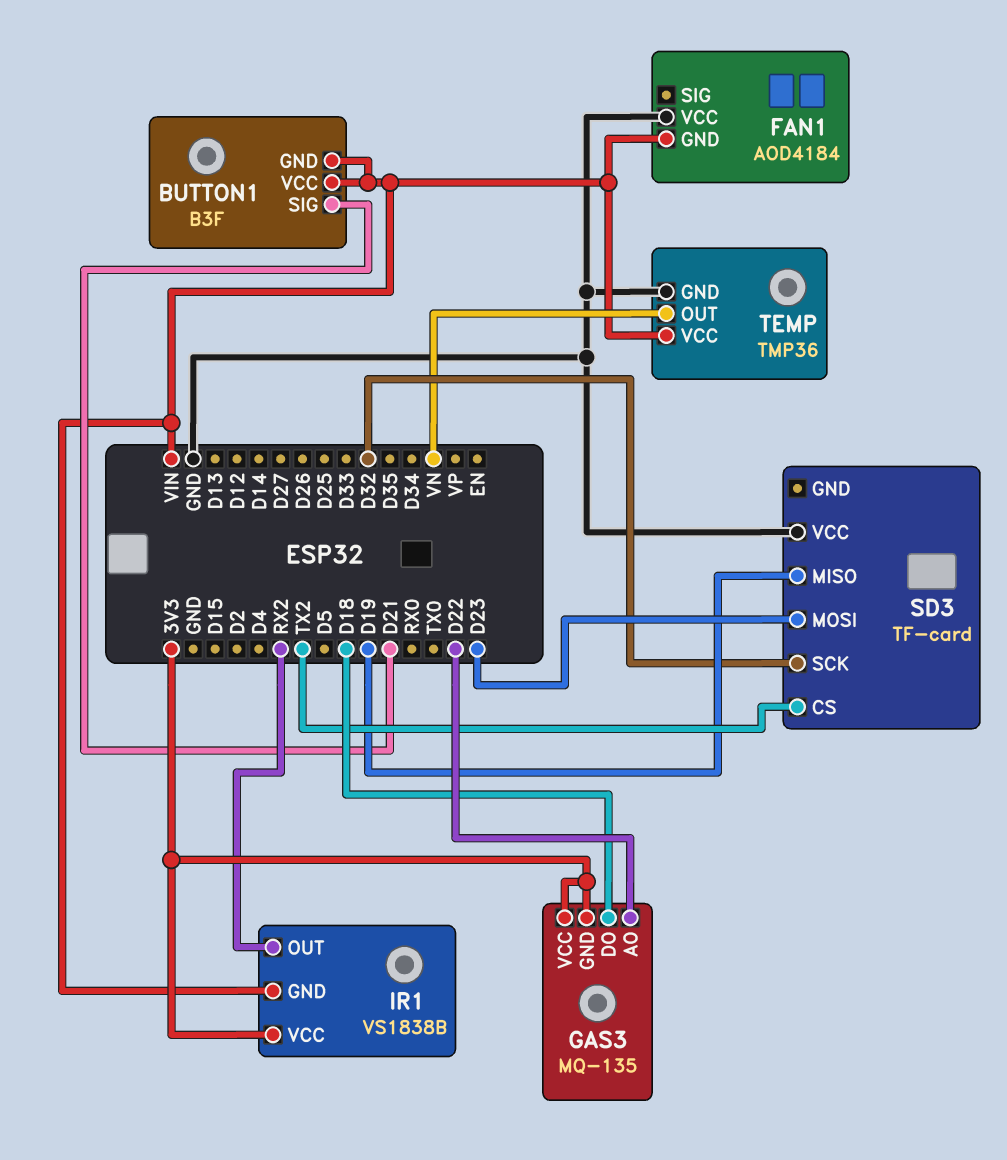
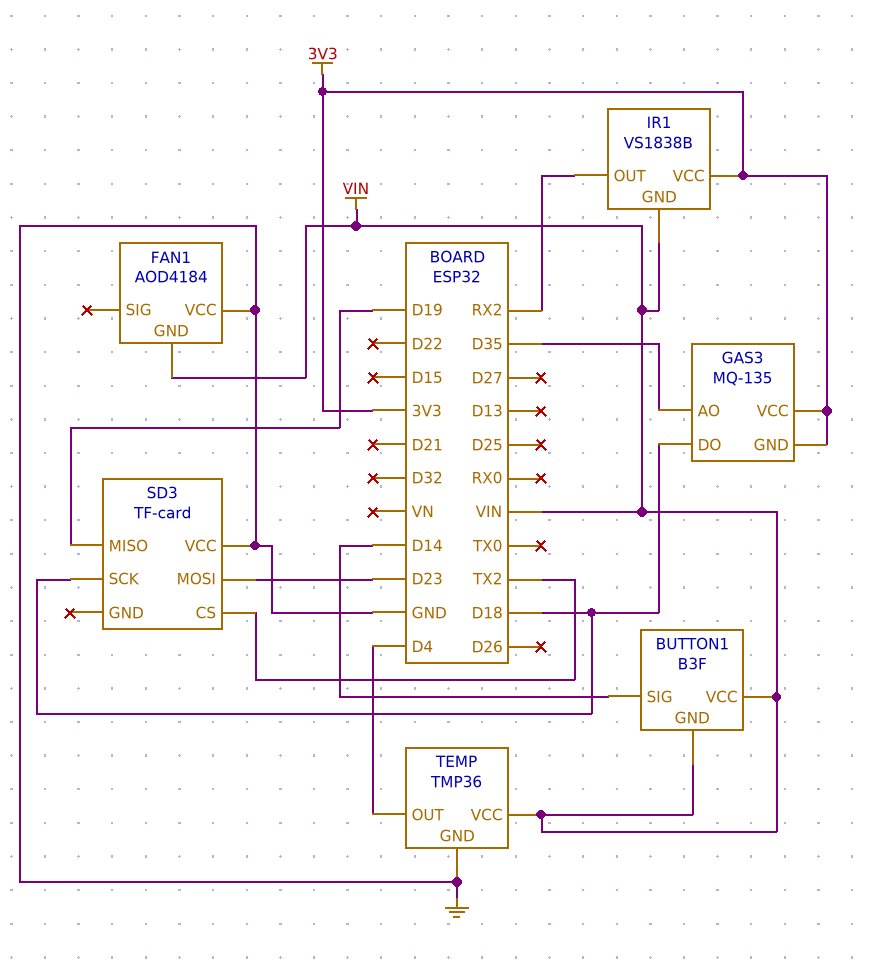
BUTTON1 pin SIG: D21 -> D14
GAS3 pin AO: D22 -> D35
SD3 pin SCK: D32 -> D18
TEMP pin OUT: VN -> D4

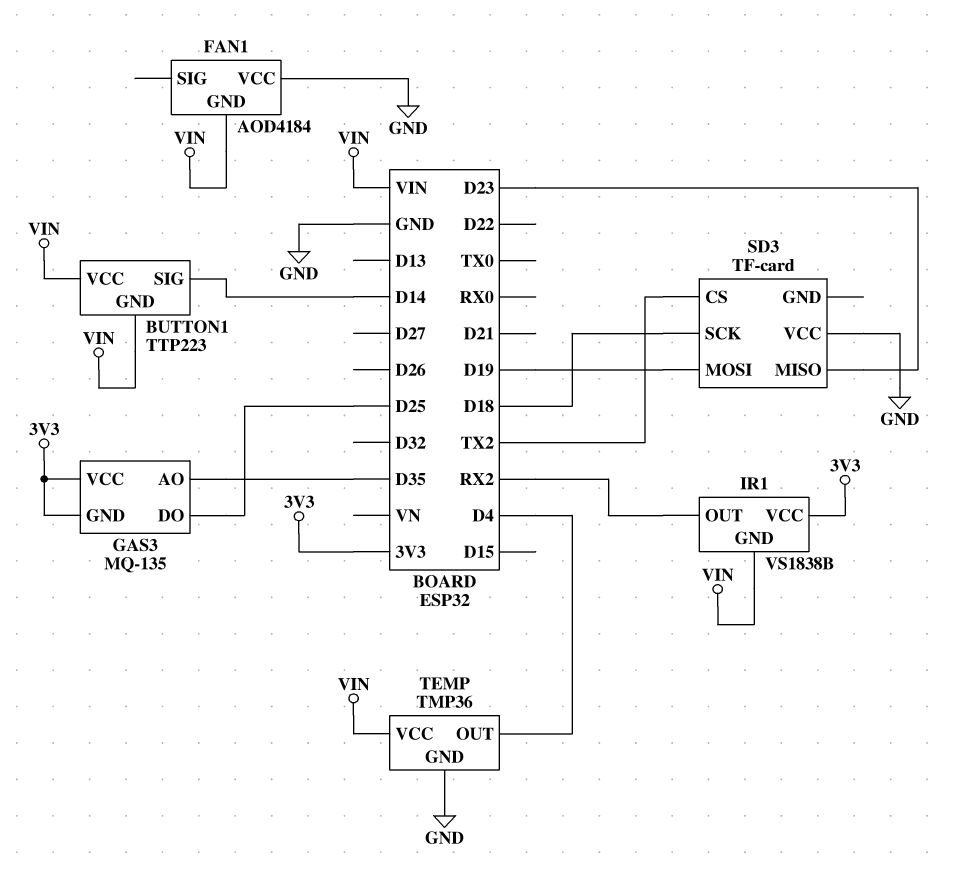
BUTTON1: B3F -> TTP223
GAS3 pin DO: D18 -> D25
SD3 pin MISO: D19 -> D23
SD3 pin MOSI: D23 -> D19

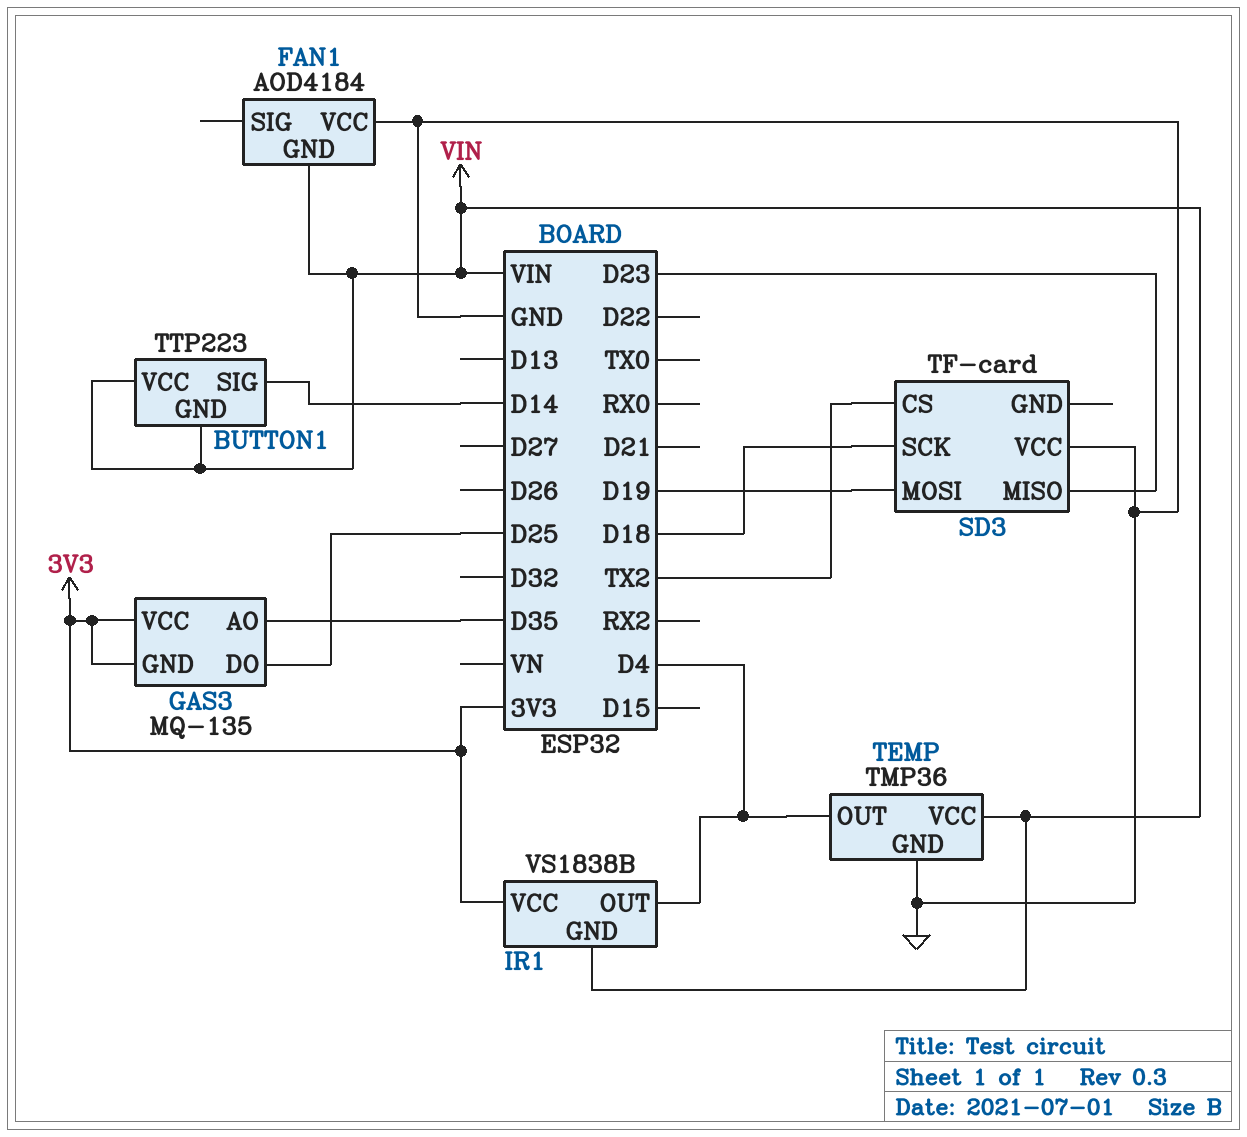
IR1 pin OUT: RX2 -> D4

